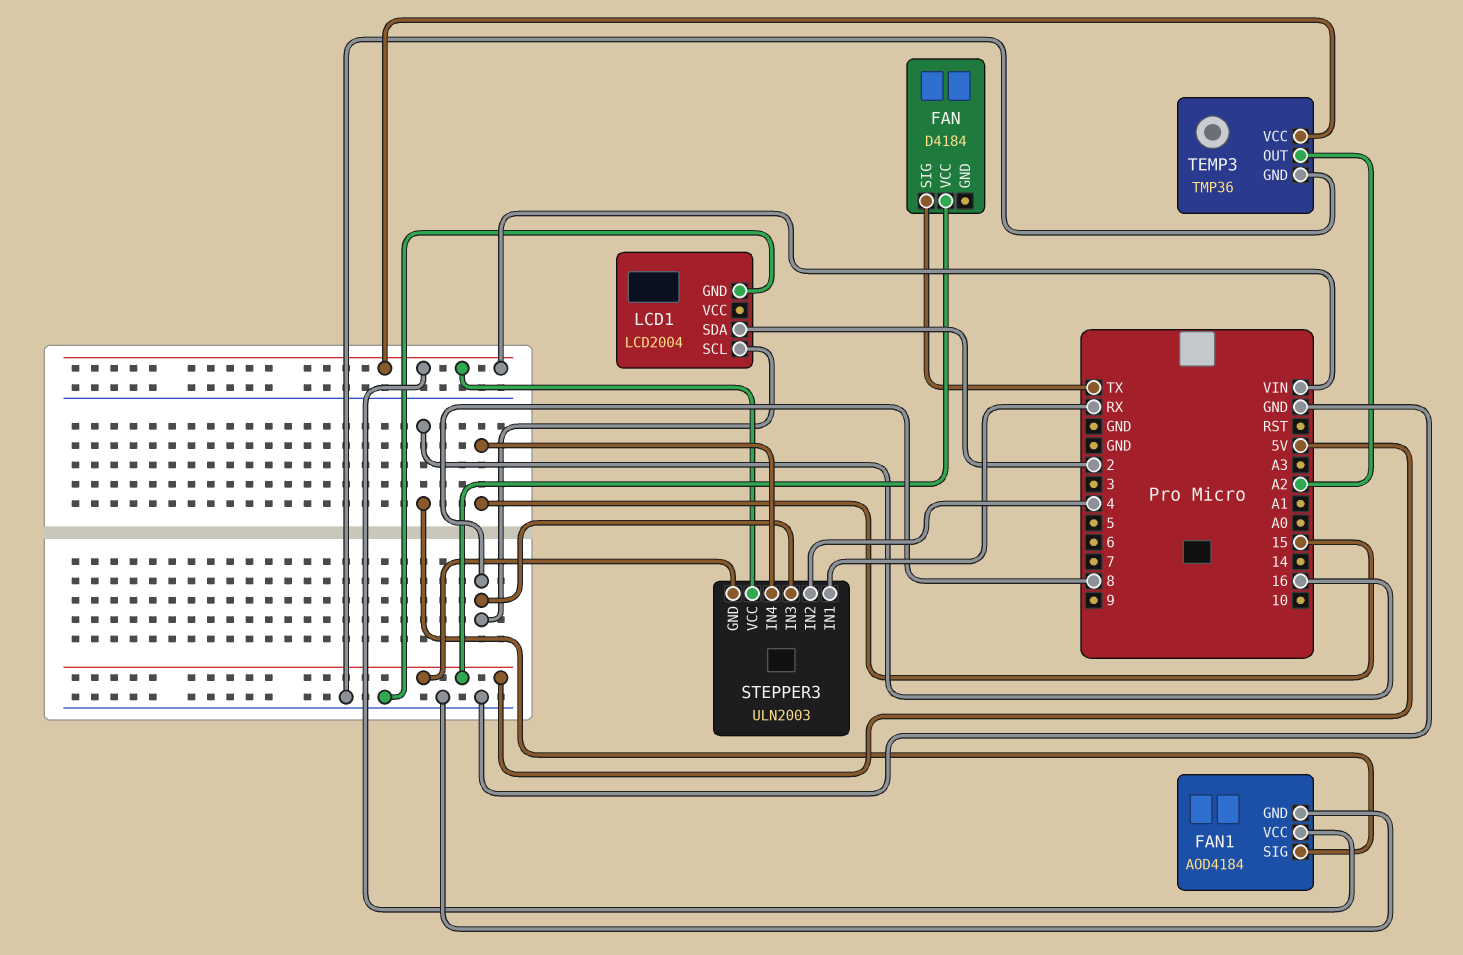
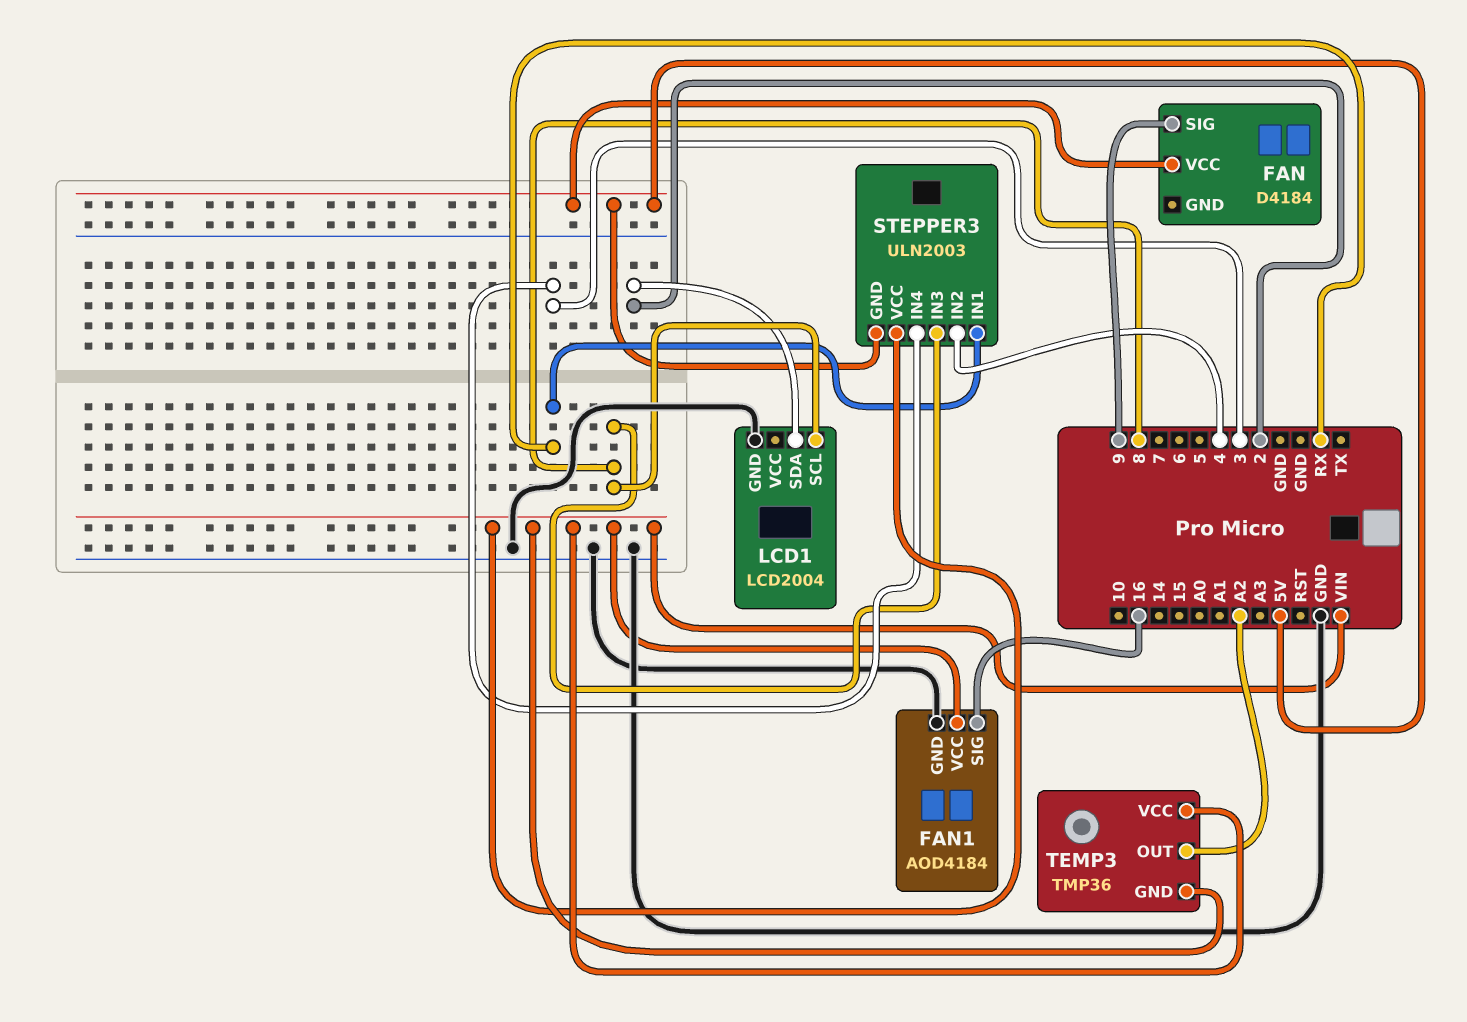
FAN pin SIG: TX -> 9
STEPPER3 pin IN4: 15 -> 3
TEMP3 pin GND: GND -> VIN

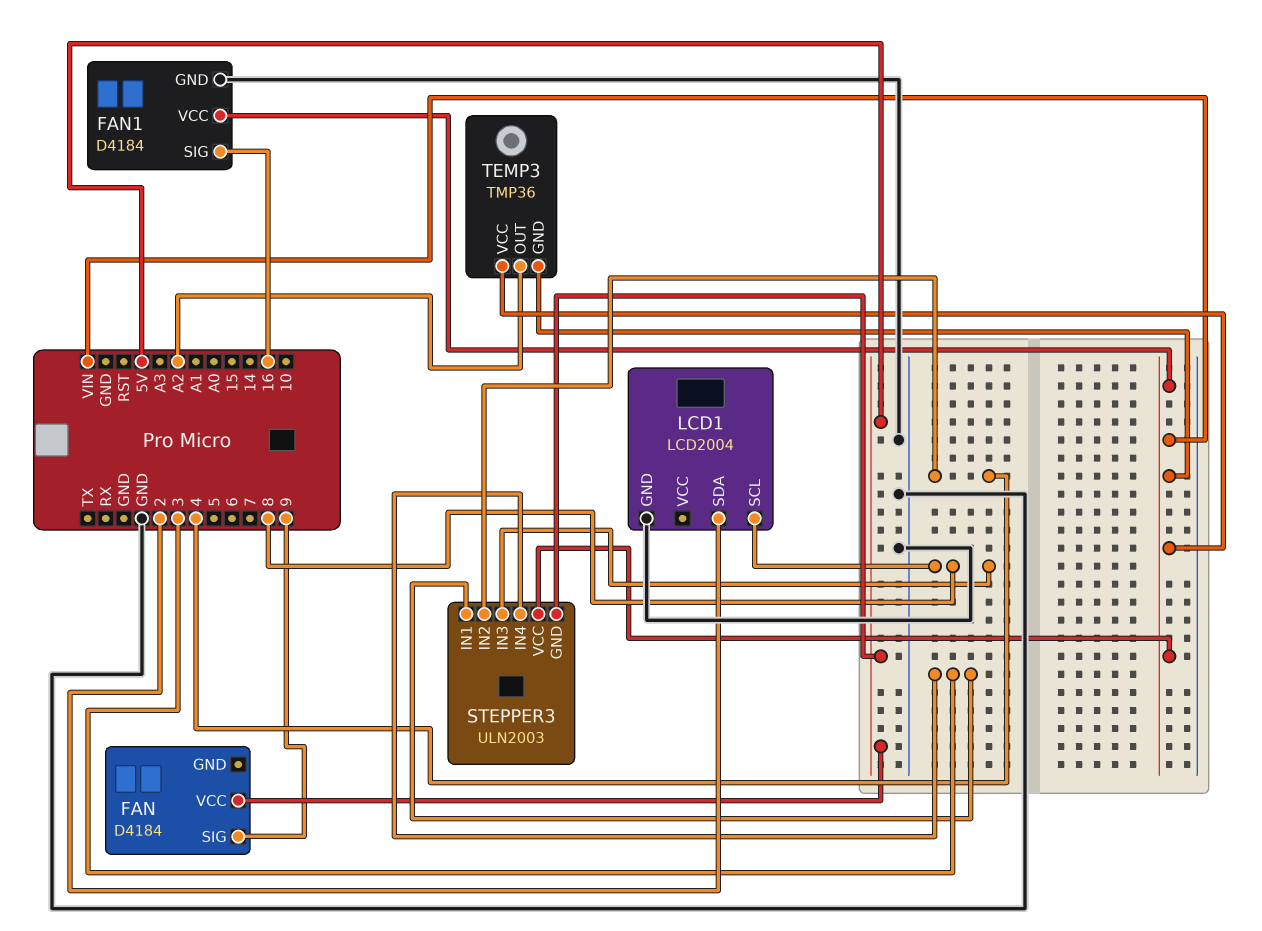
FAN1: AOD4184 -> D4184
STEPPER3 pin IN1: RX -> 3

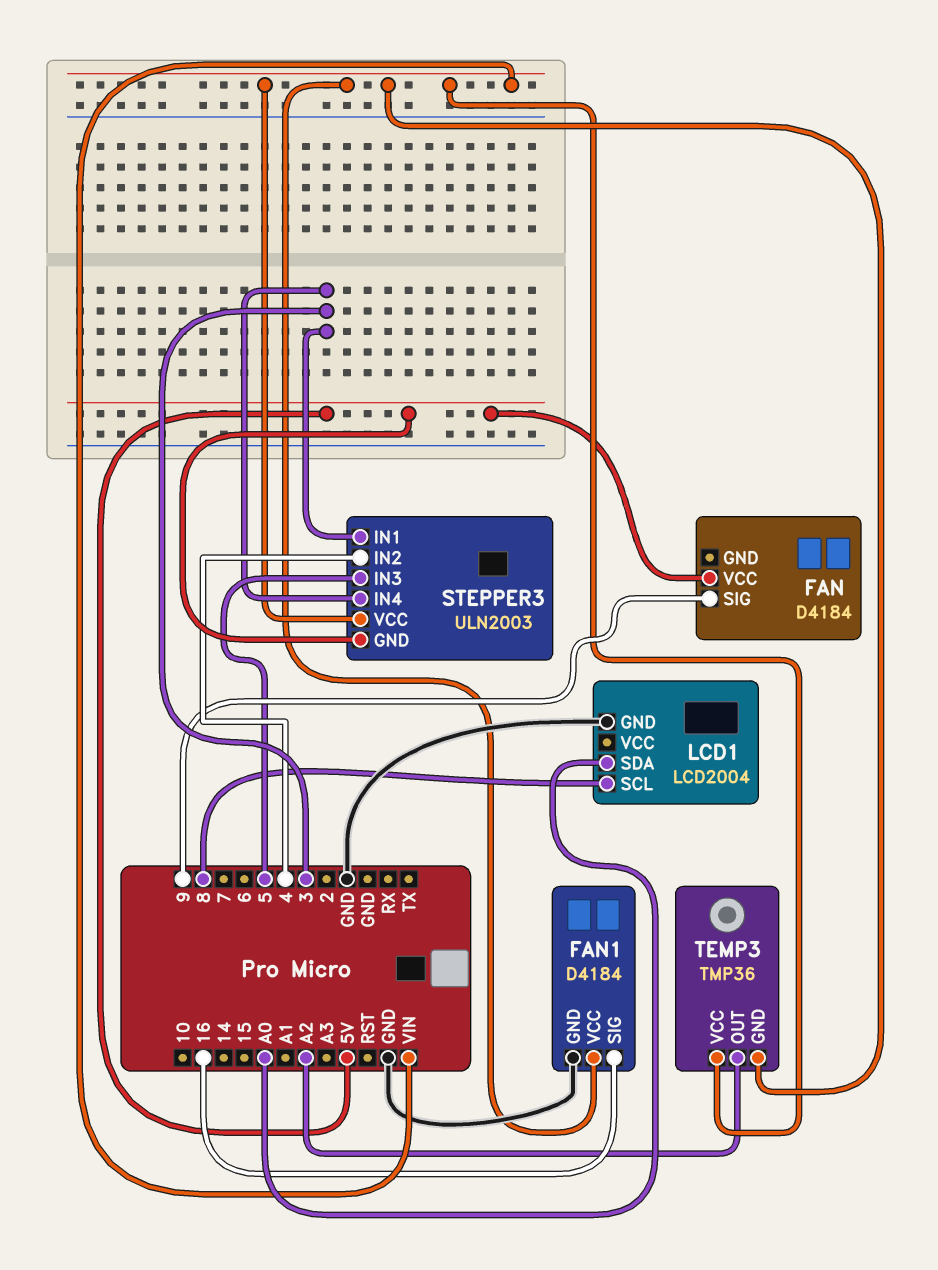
LCD1 pin SDA: 2 -> A0
STEPPER3 pin IN3: 8 -> 5

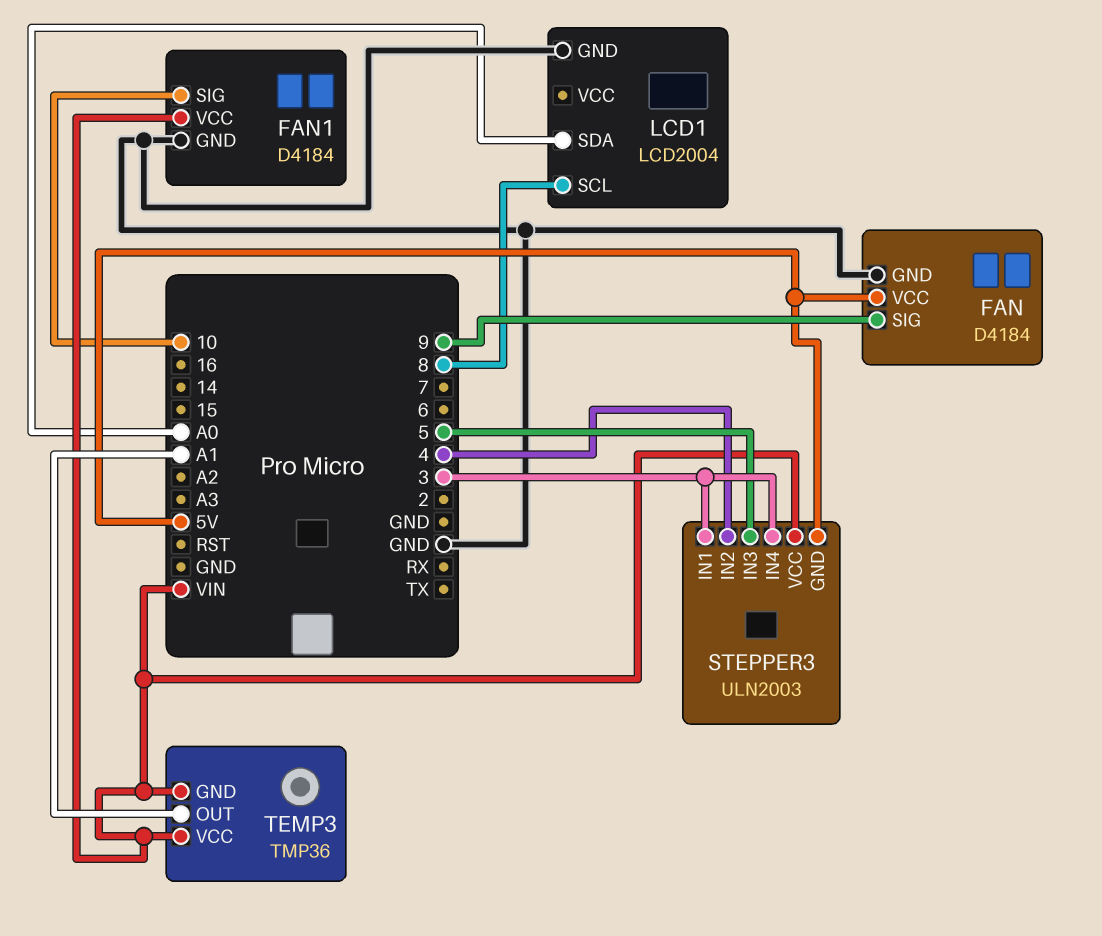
FAN pin GND: none -> GND
FAN1 pin SIG: 16 -> 10
TEMP3 pin OUT: A2 -> A1

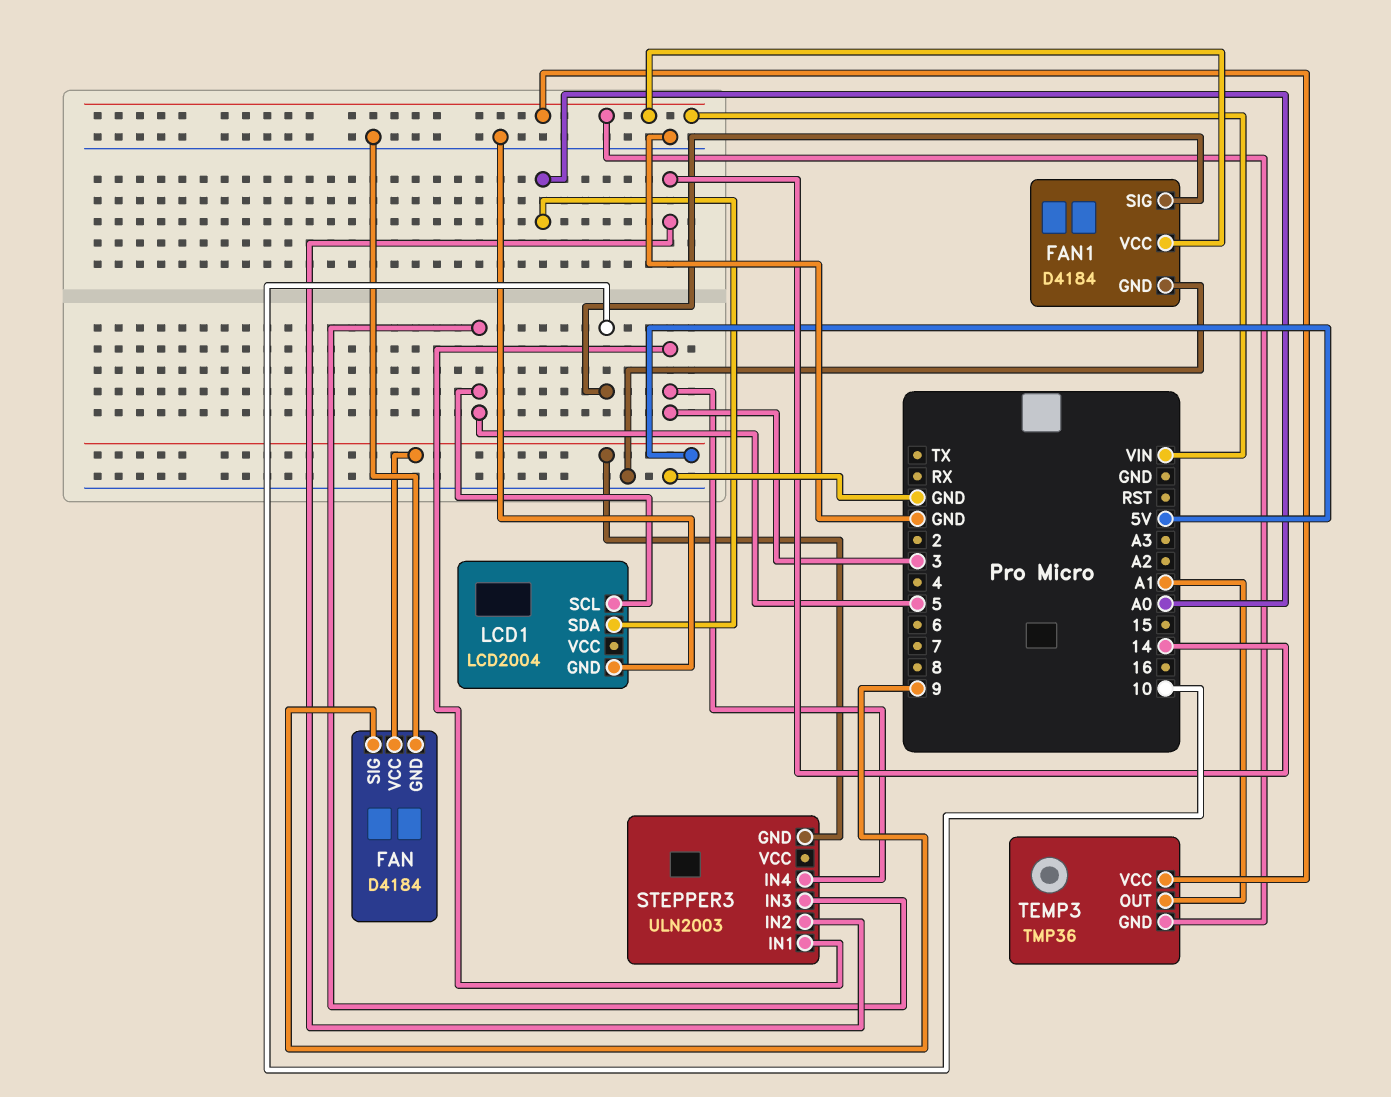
LCD1 pin SCL: 8 -> 5
STEPPER3 pin IN2: 4 -> 14
STEPPER3 pin VCC: VIN -> none

